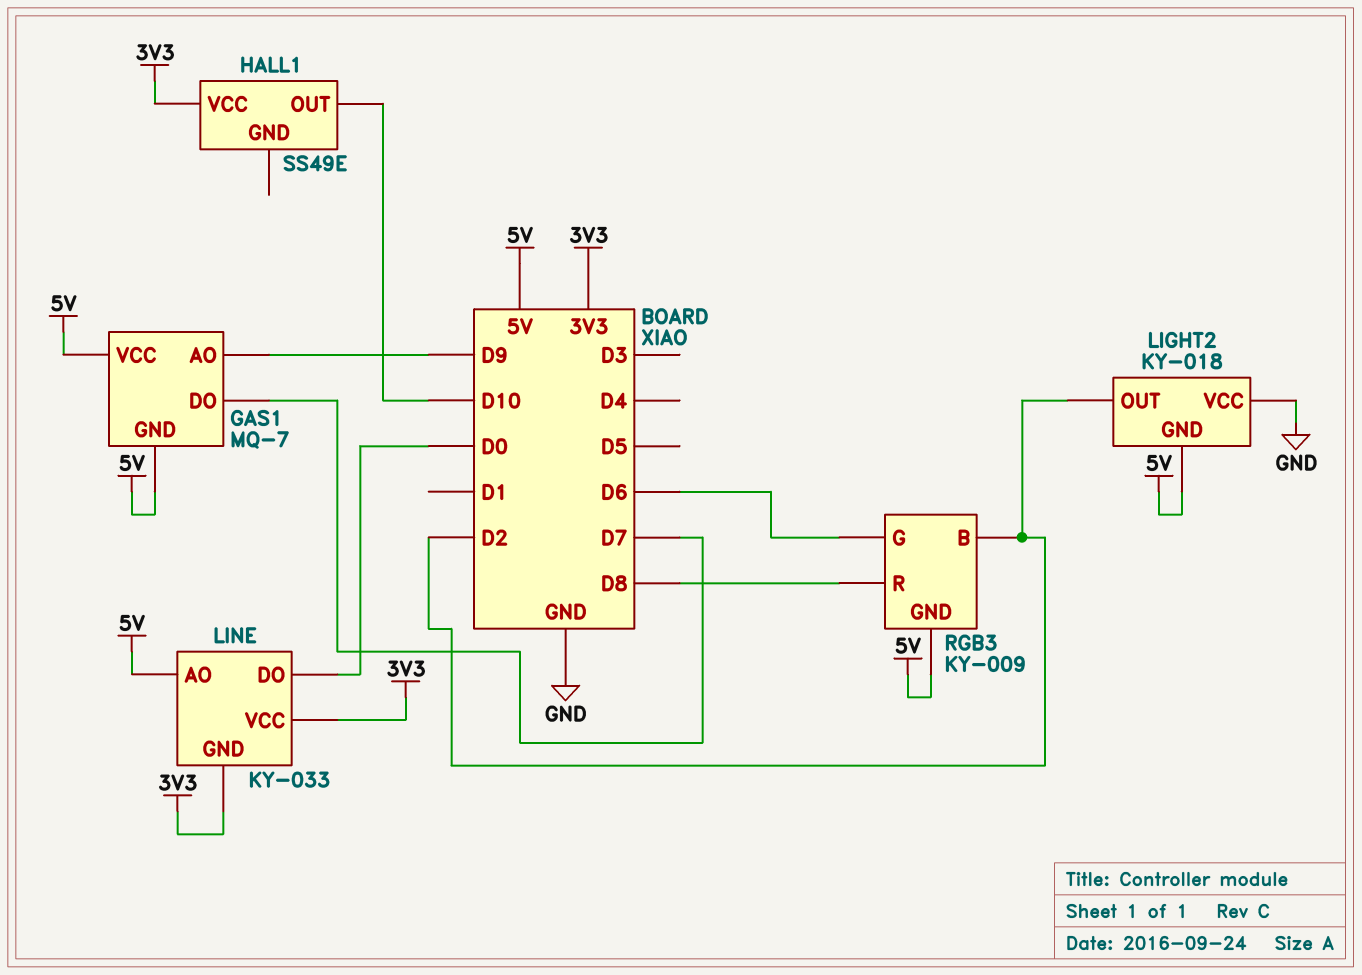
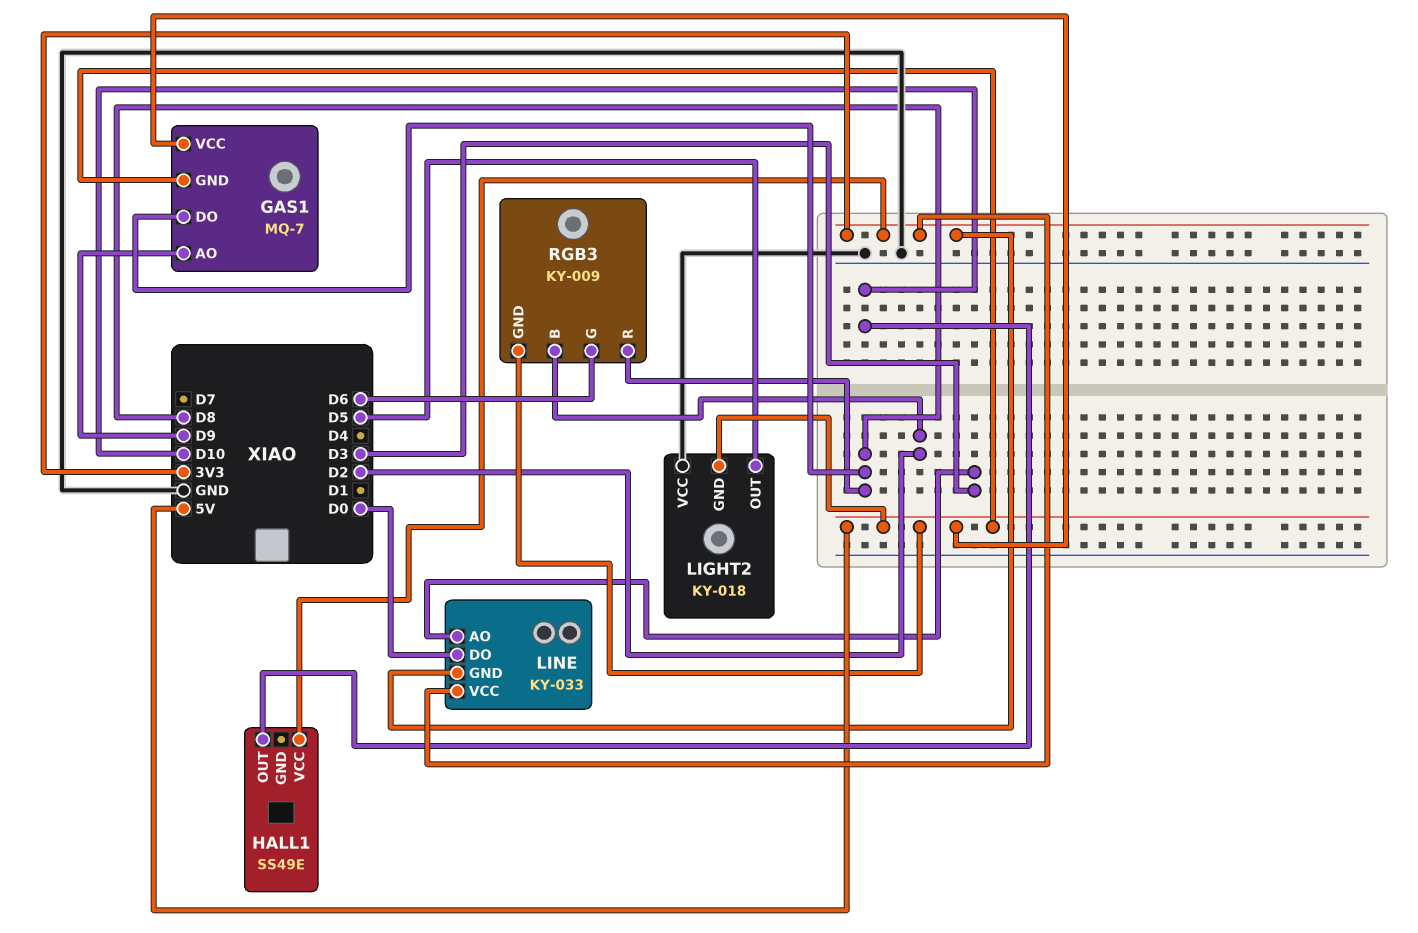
GAS1 pin DO: D7 -> D8
LIGHT2 pin OUT: D2 -> D5
LINE pin AO: 5V -> D3

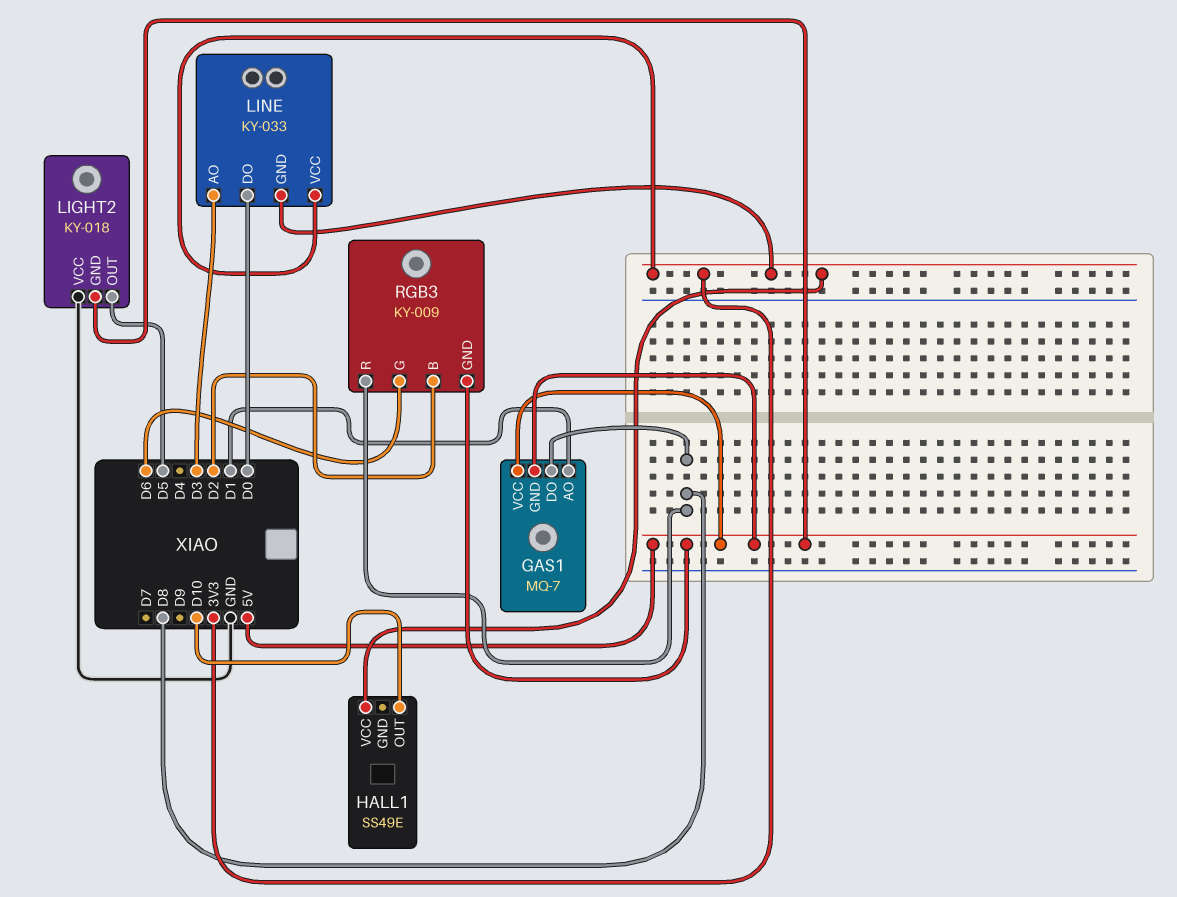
GAS1 pin AO: D9 -> D1

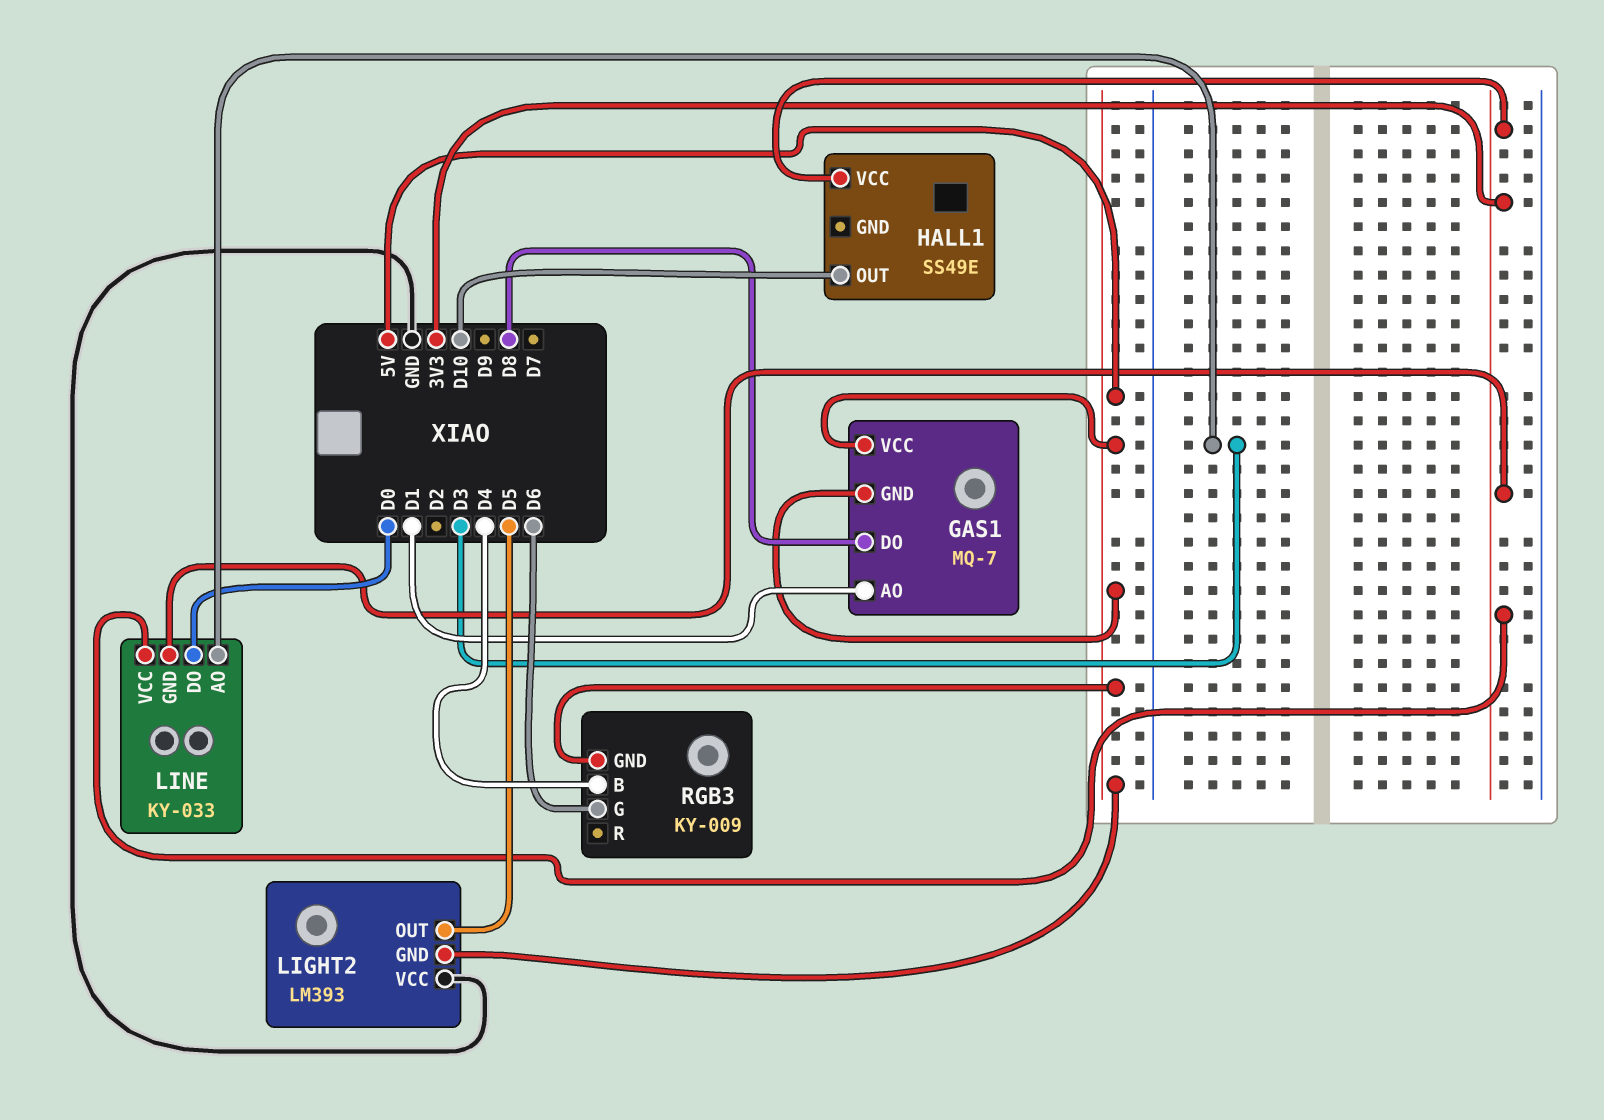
LIGHT2: KY-018 -> LM393
RGB3 pin B: D2 -> D4
RGB3 pin R: D8 -> none

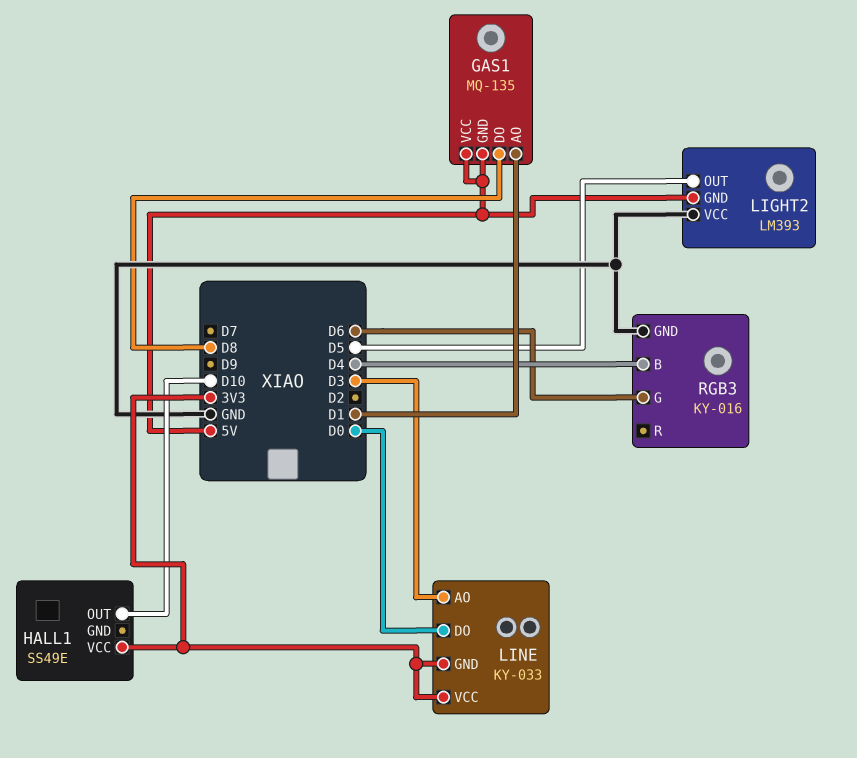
GAS1: MQ-7 -> MQ-135
RGB3: KY-009 -> KY-016
RGB3 pin GND: 5V -> GND

